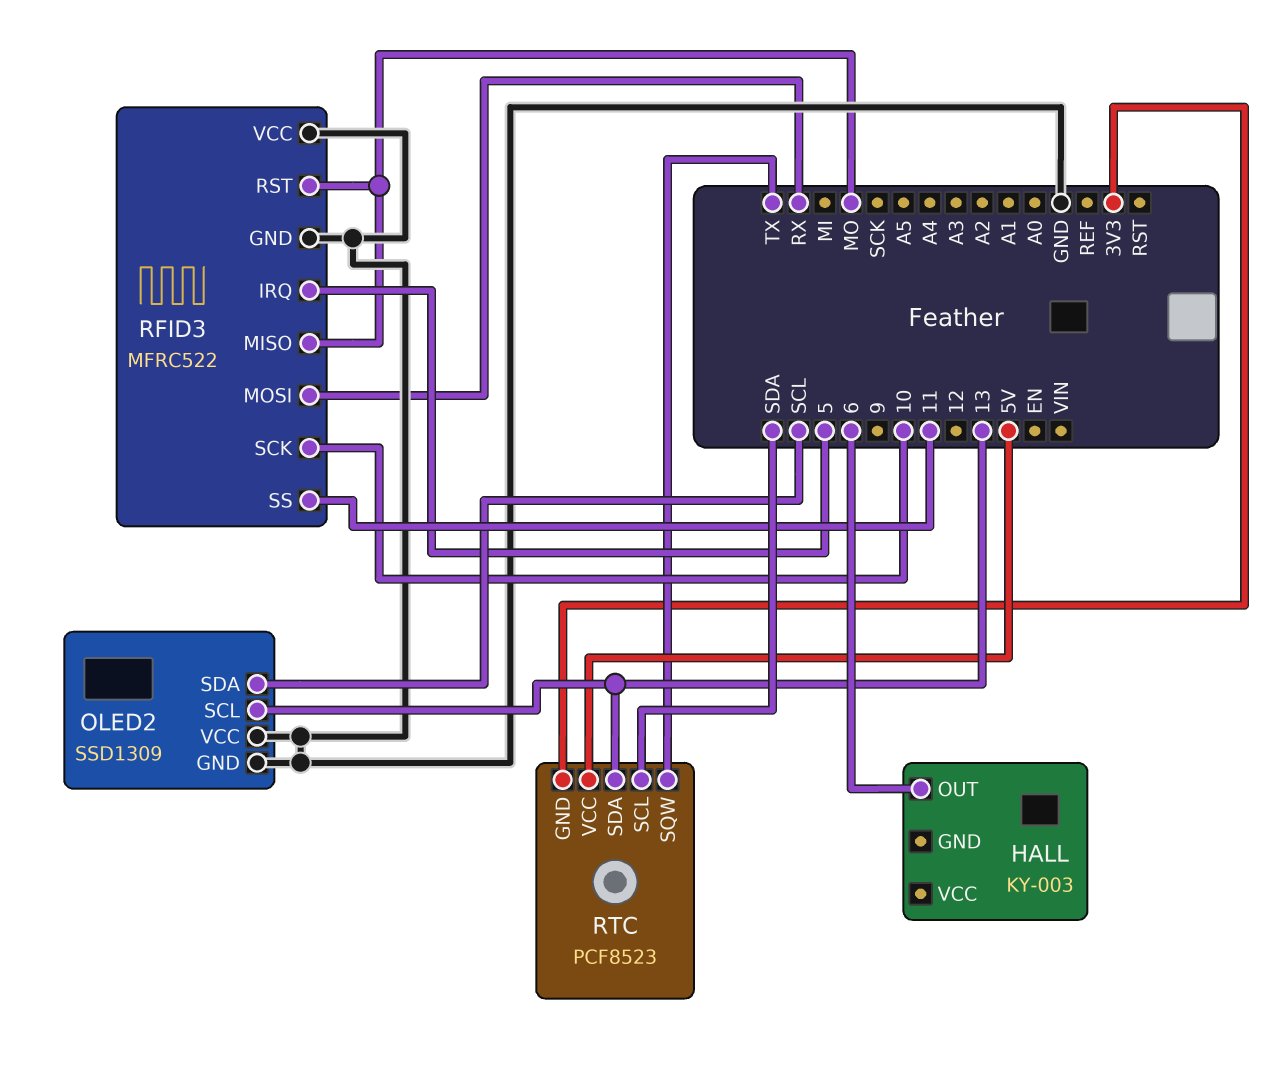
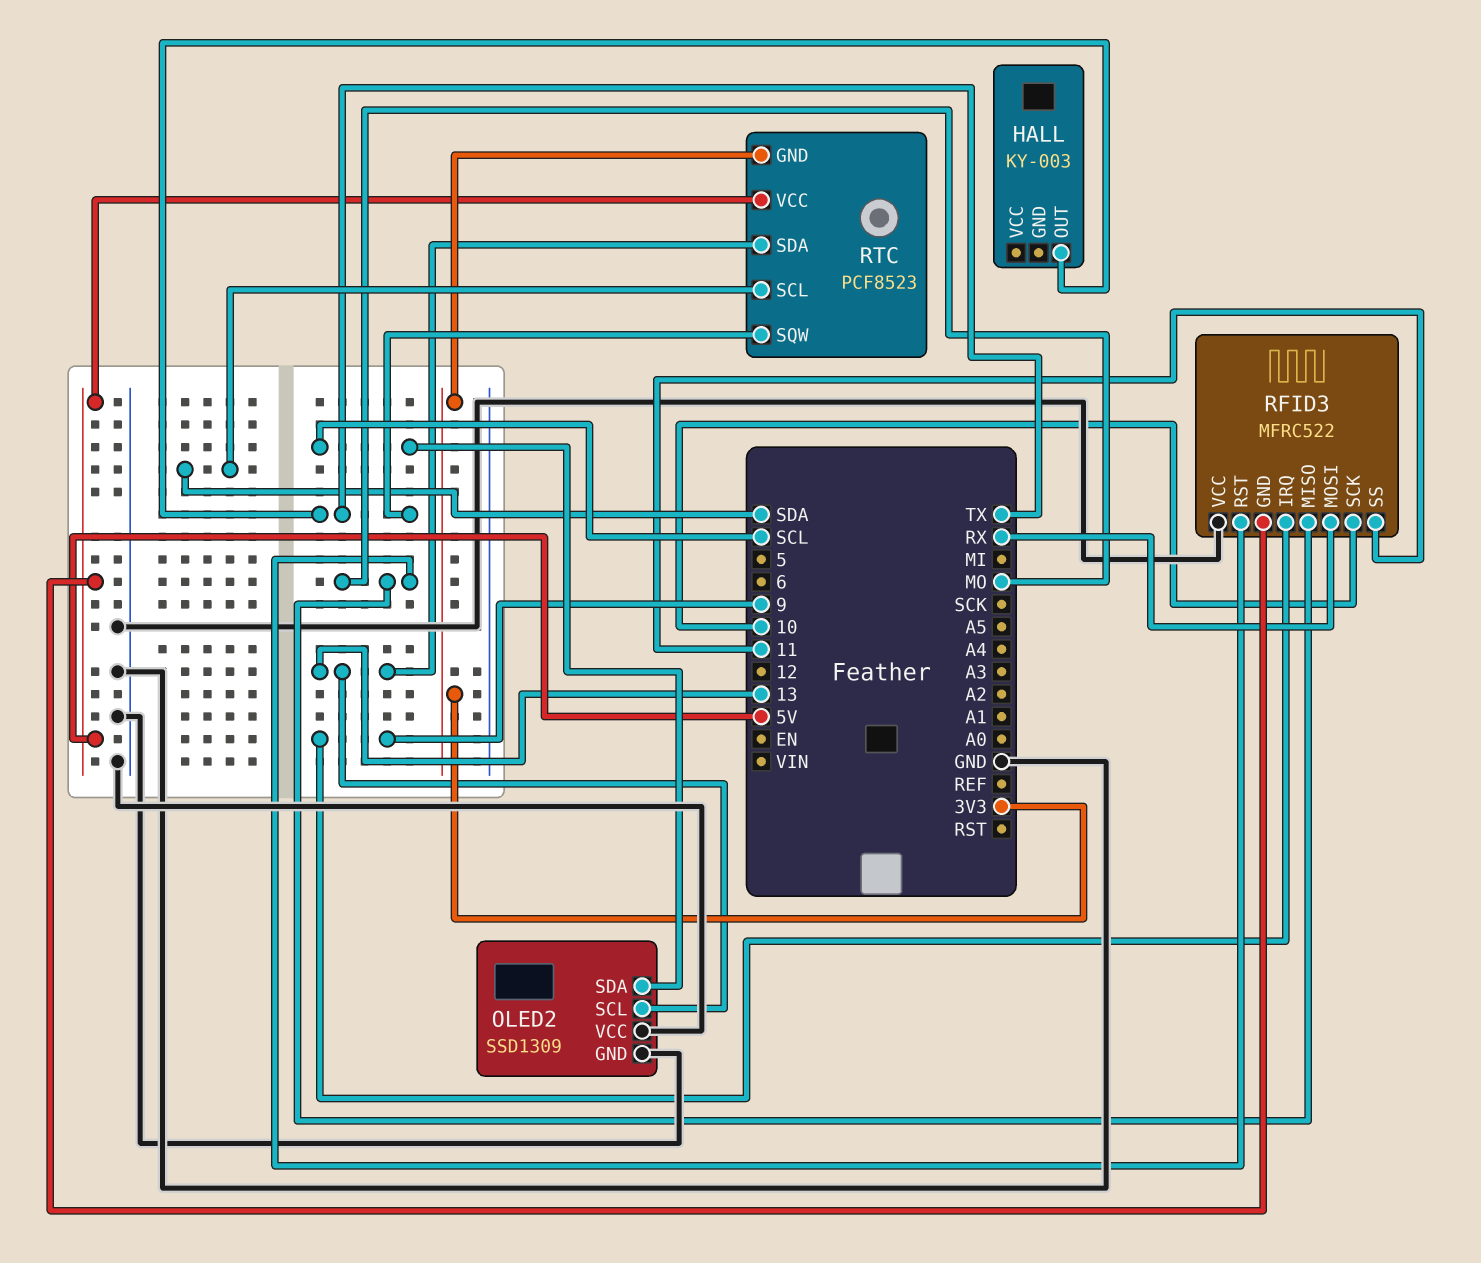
HALL pin OUT: 6 -> TX
RFID3 pin GND: GND -> 5V
RFID3 pin IRQ: 5 -> 9

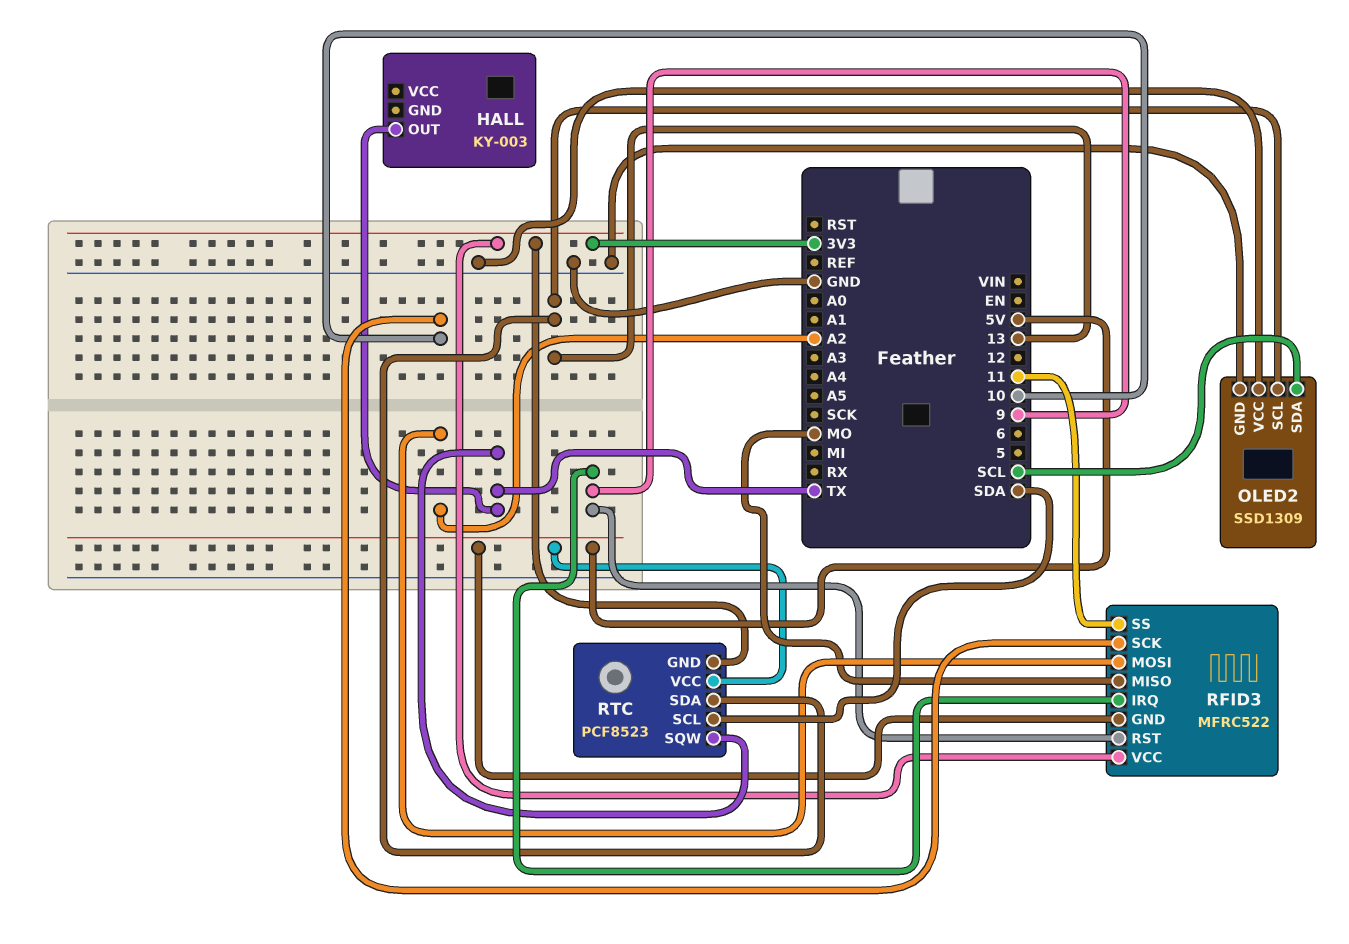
RFID3 pin MOSI: RX -> A2
RFID3 pin RST: MO -> 9
RFID3 pin VCC: GND -> 3V3

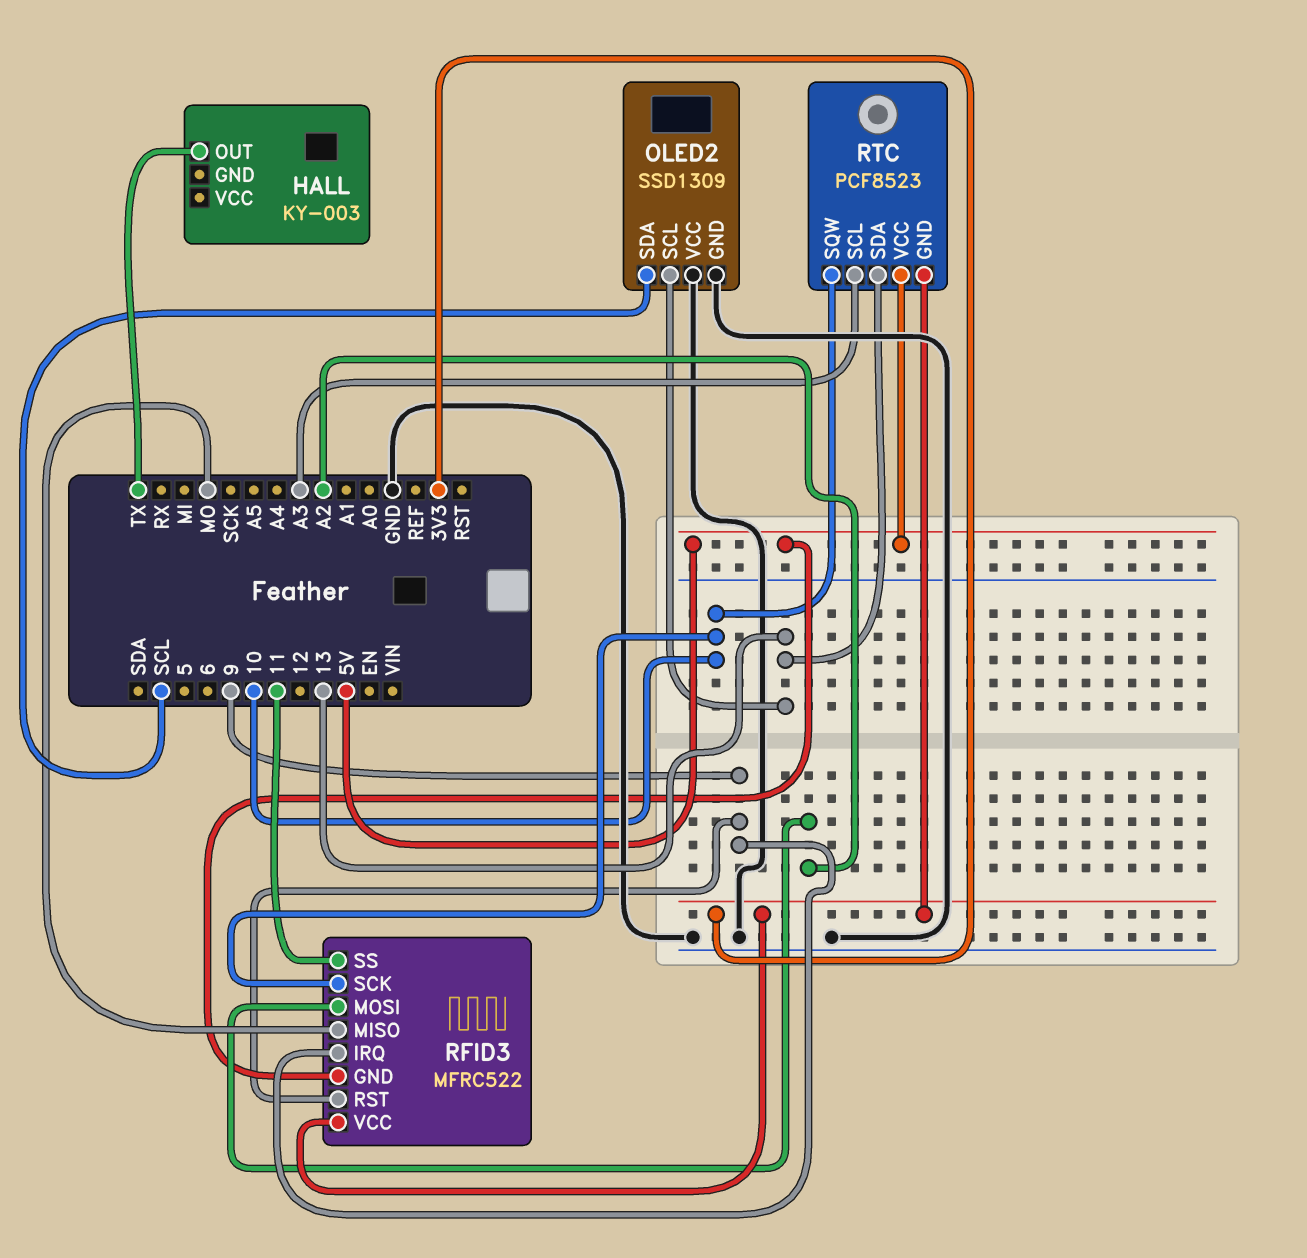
RTC pin SCL: SDA -> A3
RTC pin SQW: TX -> 10

